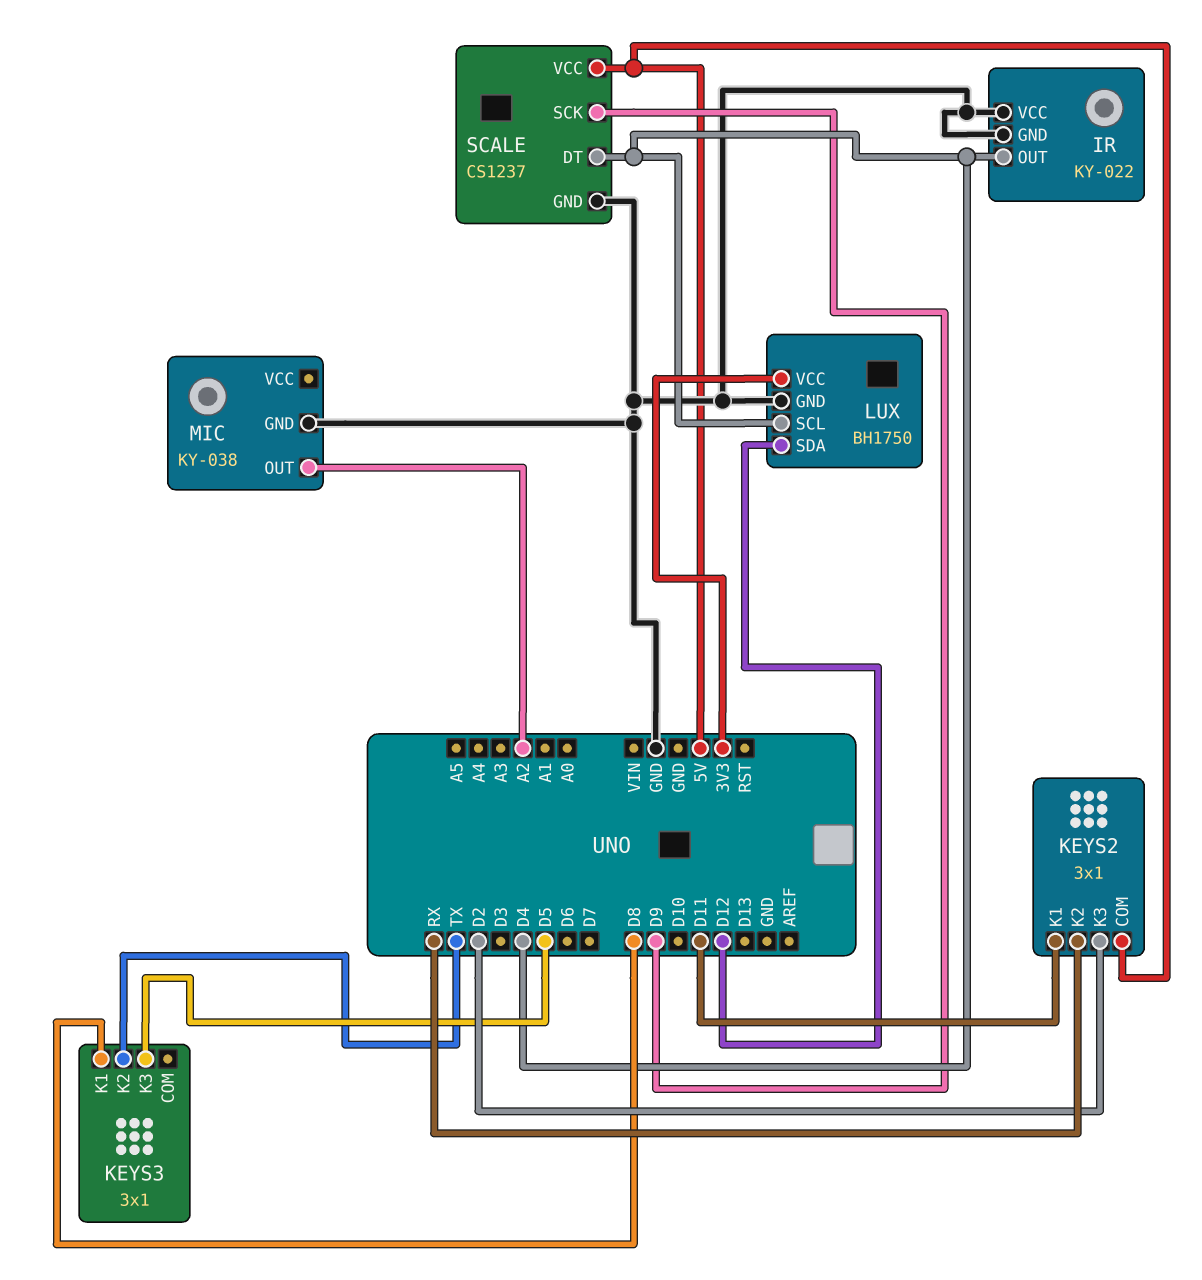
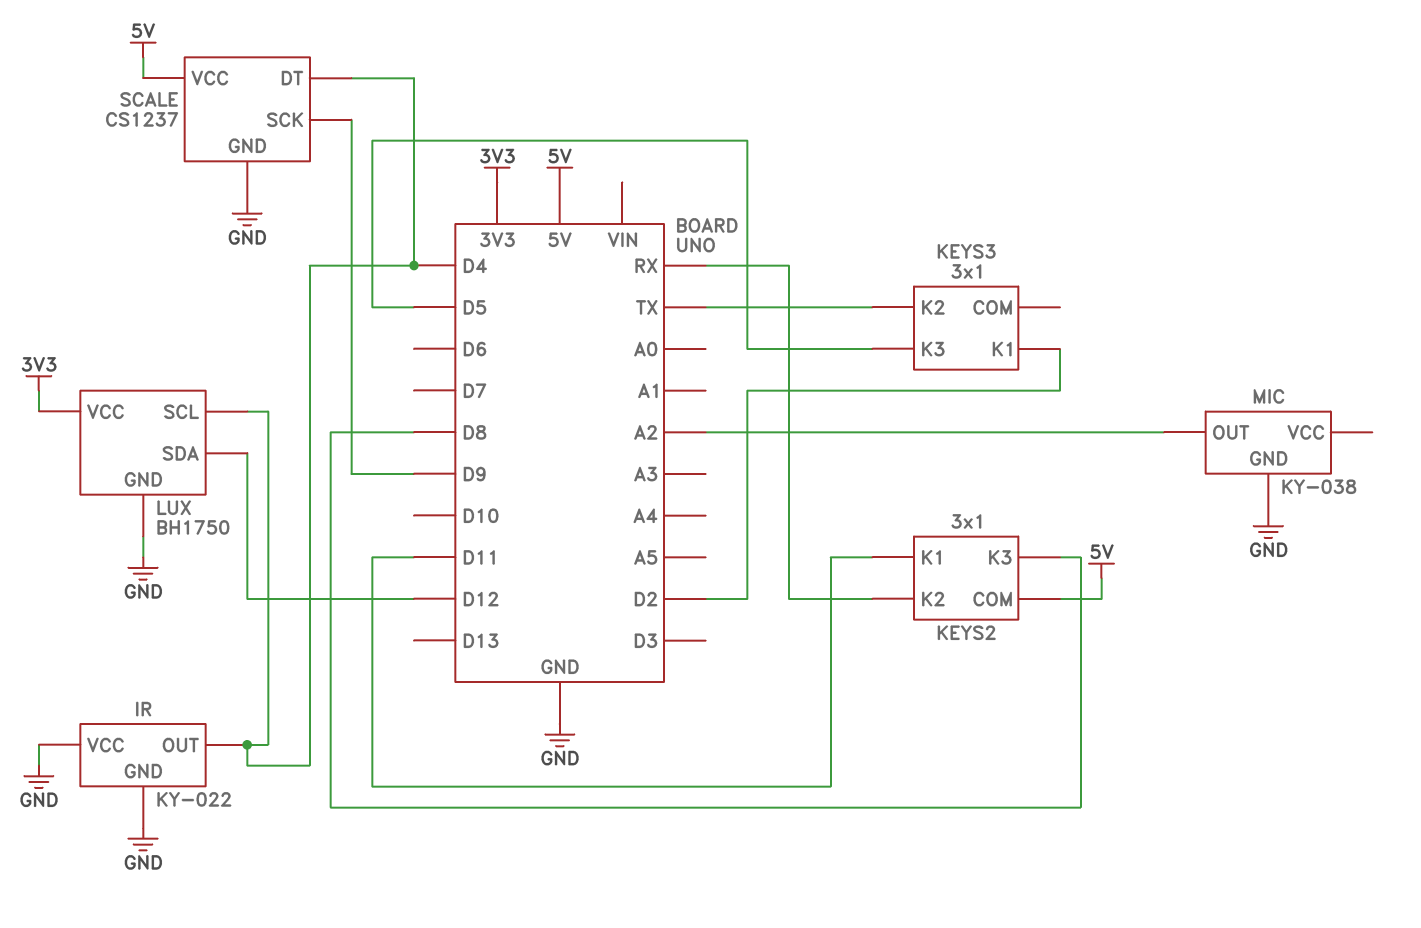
KEYS2 pin K3: D2 -> D8
KEYS3 pin K1: D8 -> D2

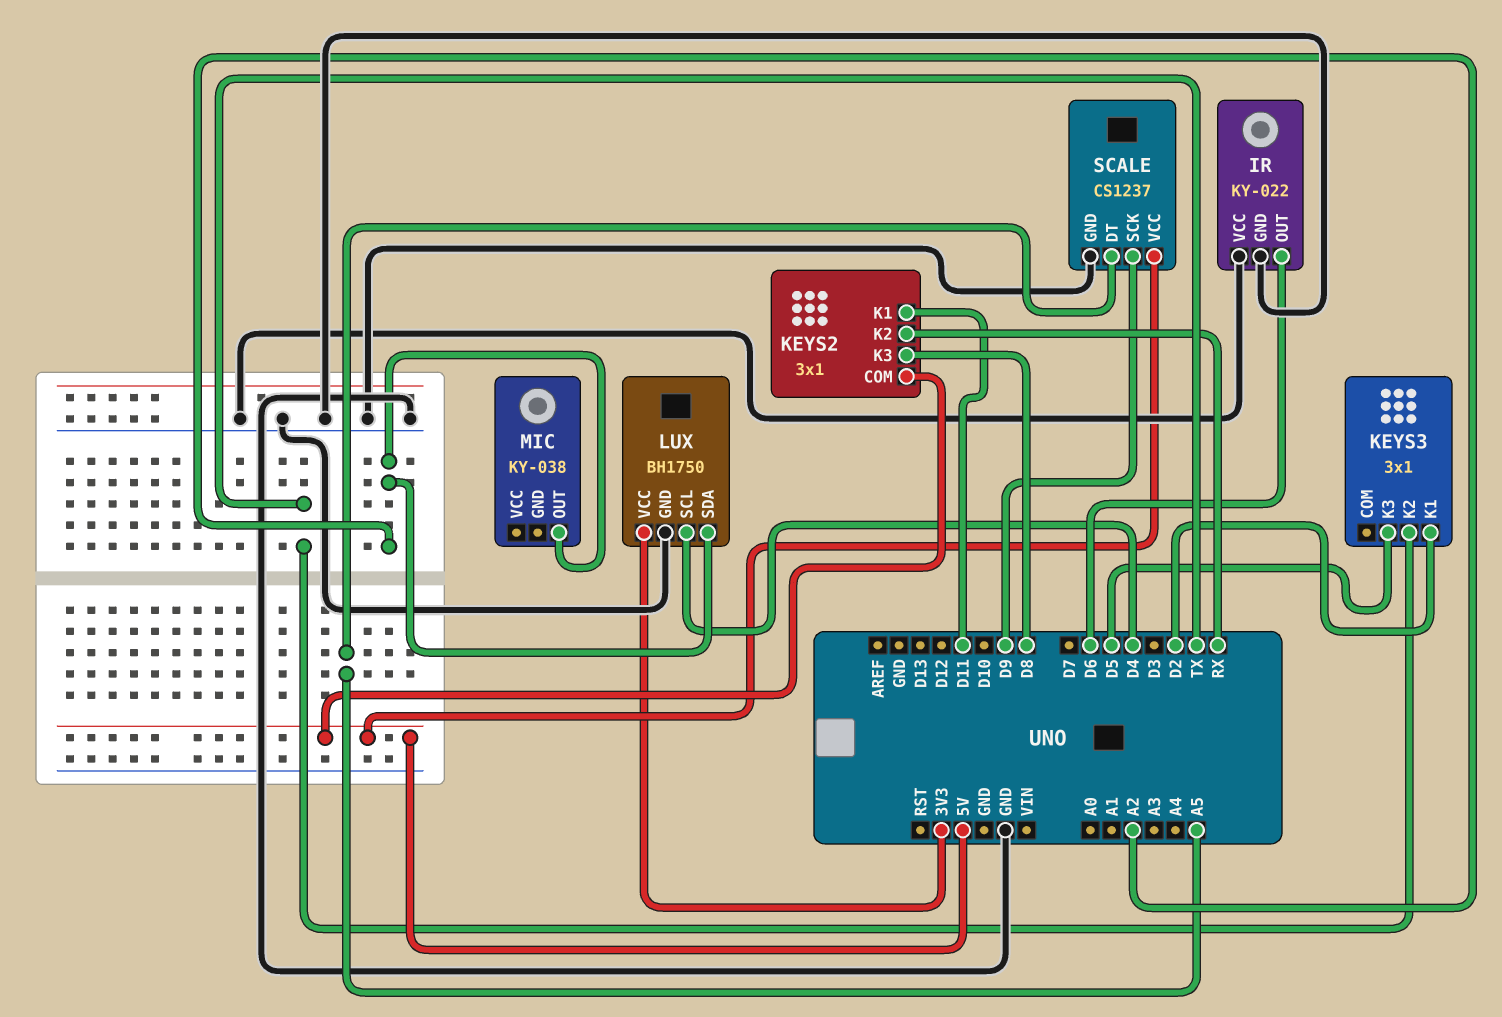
IR pin OUT: D4 -> D6
LUX pin SDA: D12 -> A2
MIC pin GND: GND -> none
SCALE pin DT: D4 -> A5

